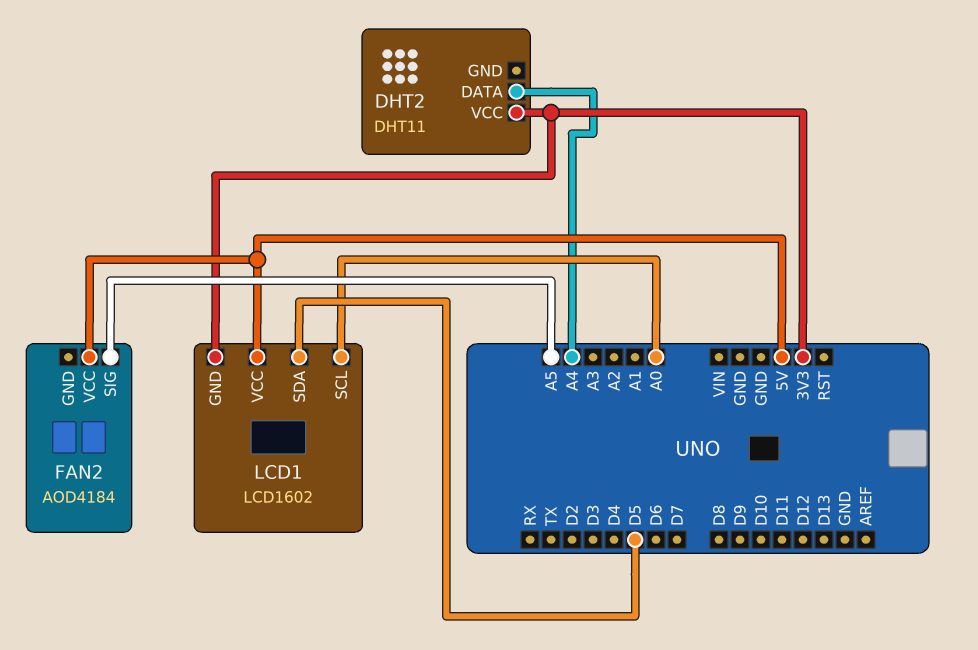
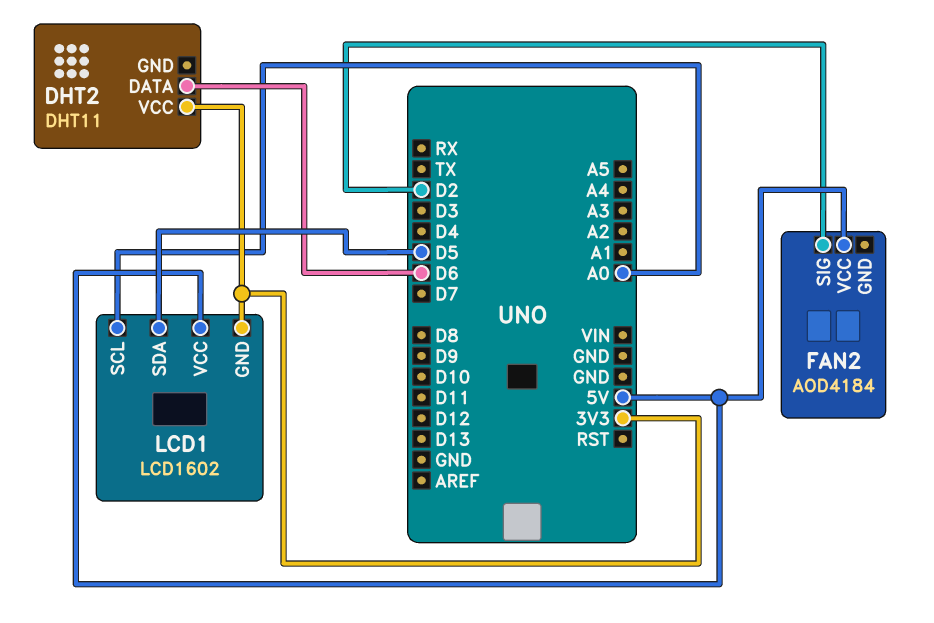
DHT2 pin DATA: A4 -> D6
FAN2 pin SIG: A5 -> D2

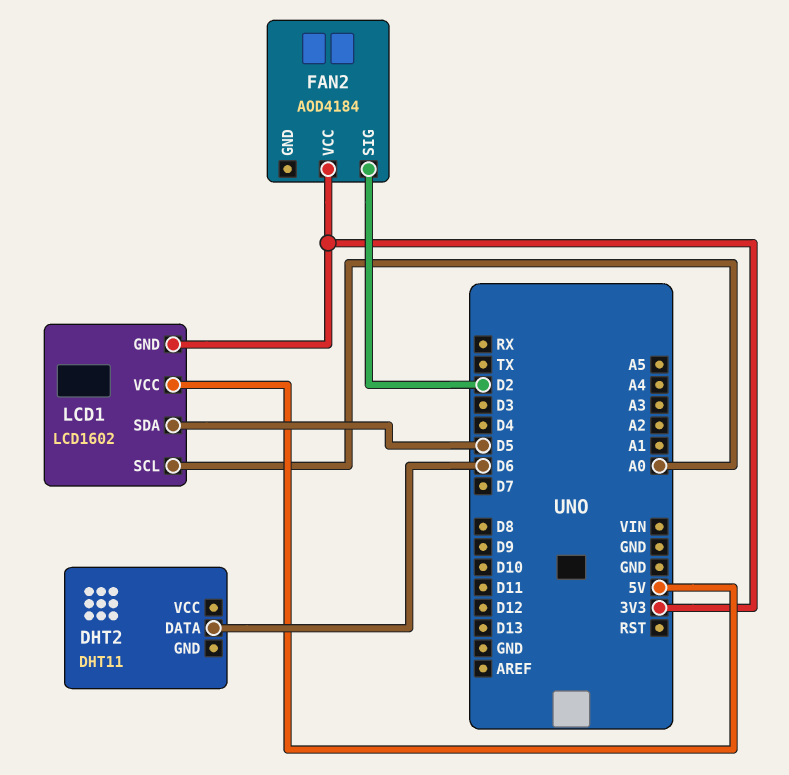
DHT2 pin VCC: 3V3 -> none
FAN2 pin VCC: 5V -> 3V3

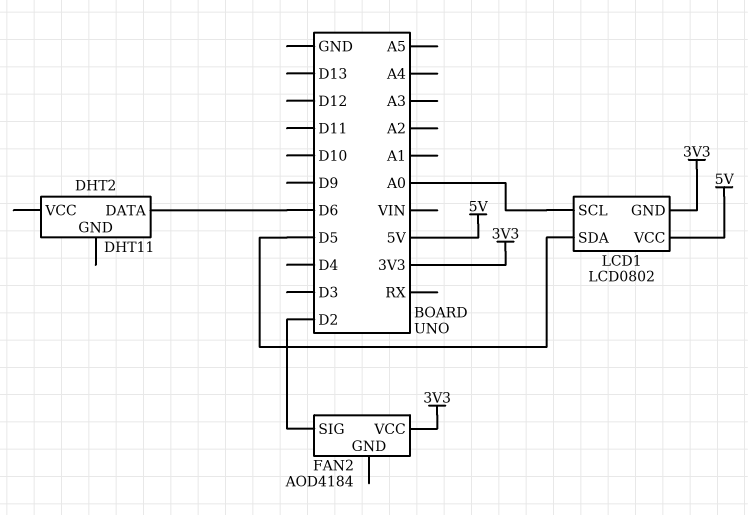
LCD1: LCD1602 -> LCD0802

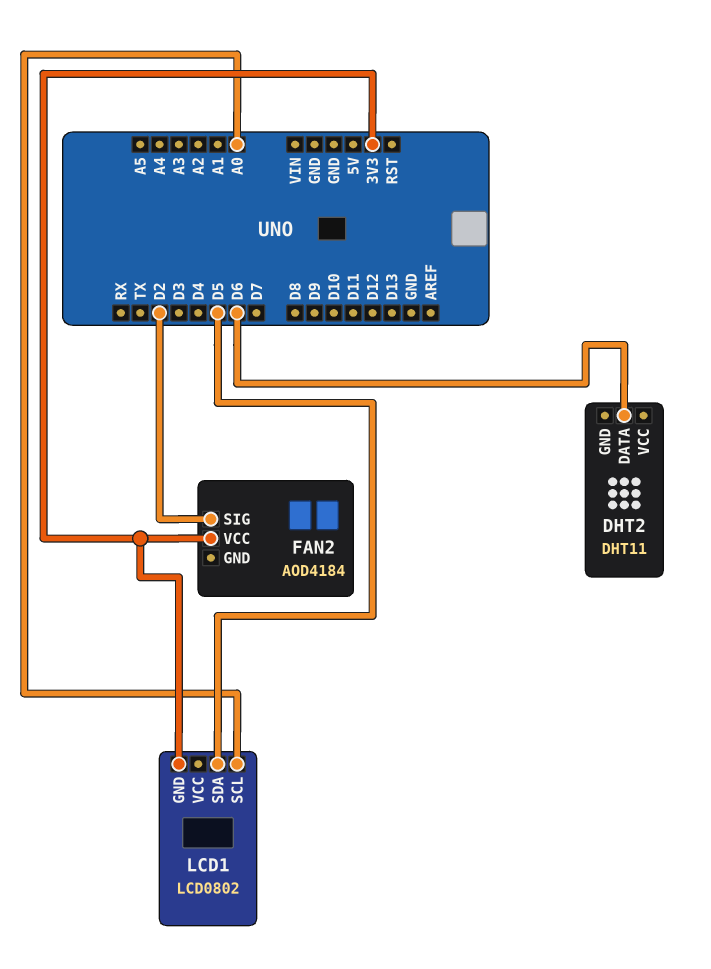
LCD1 pin VCC: 5V -> none

